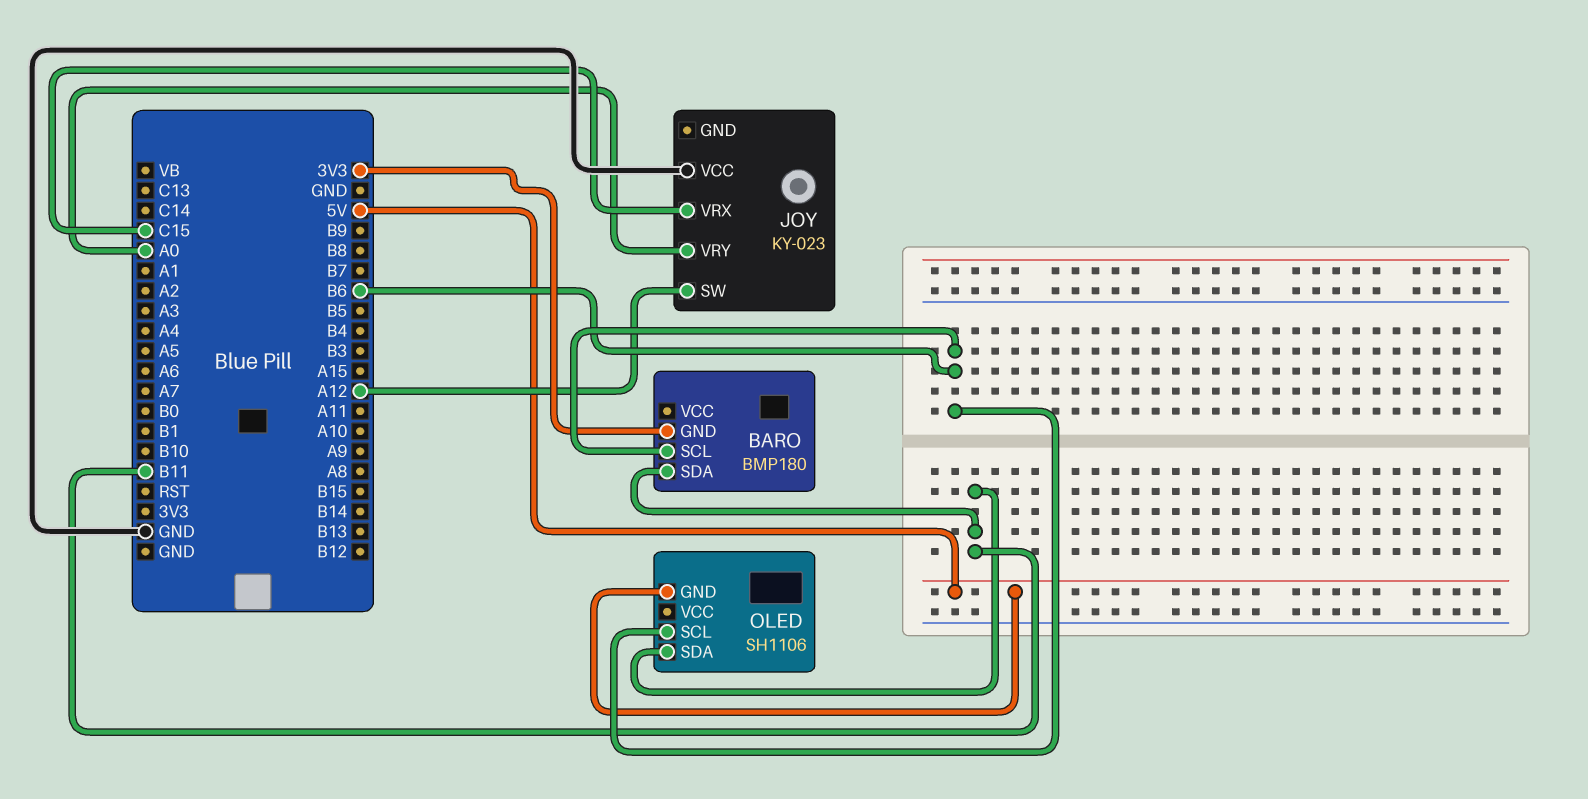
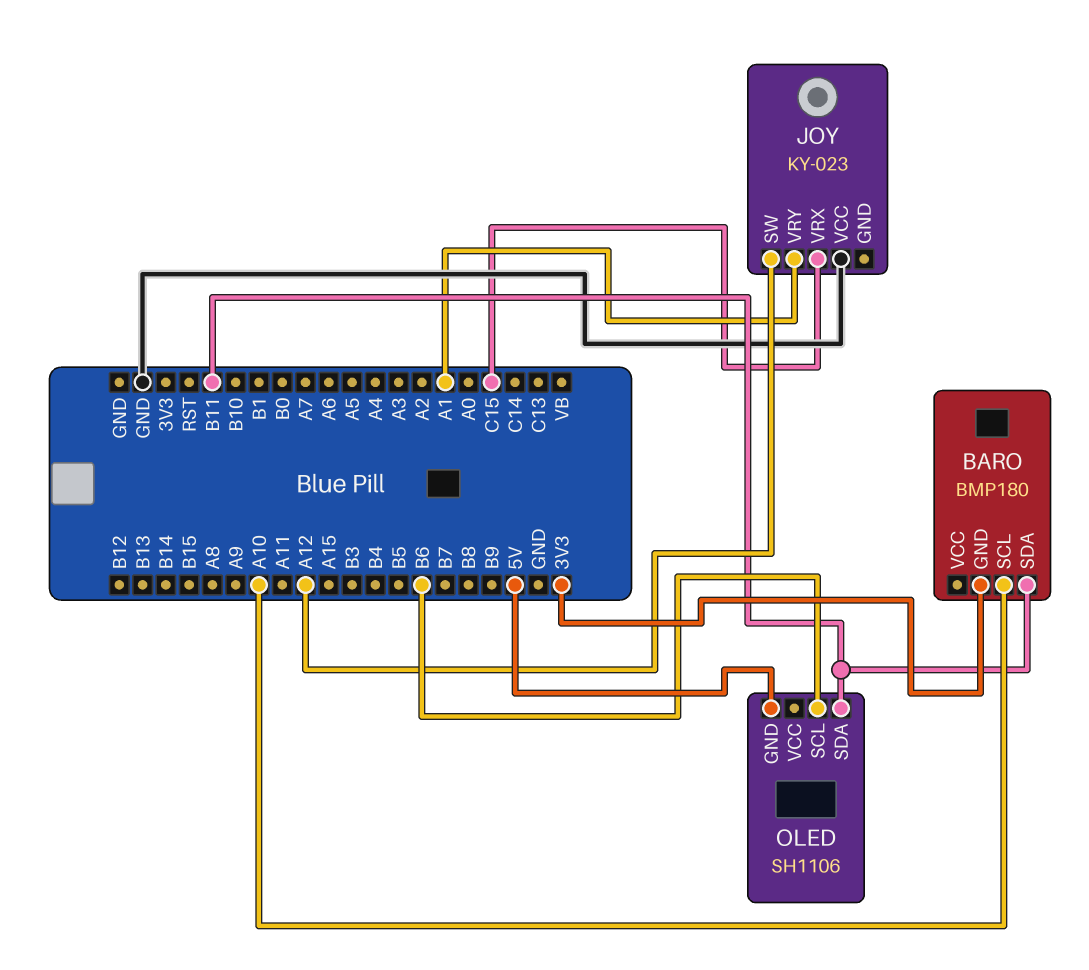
BARO pin SCL: B6 -> A10
JOY pin VRY: A0 -> A1

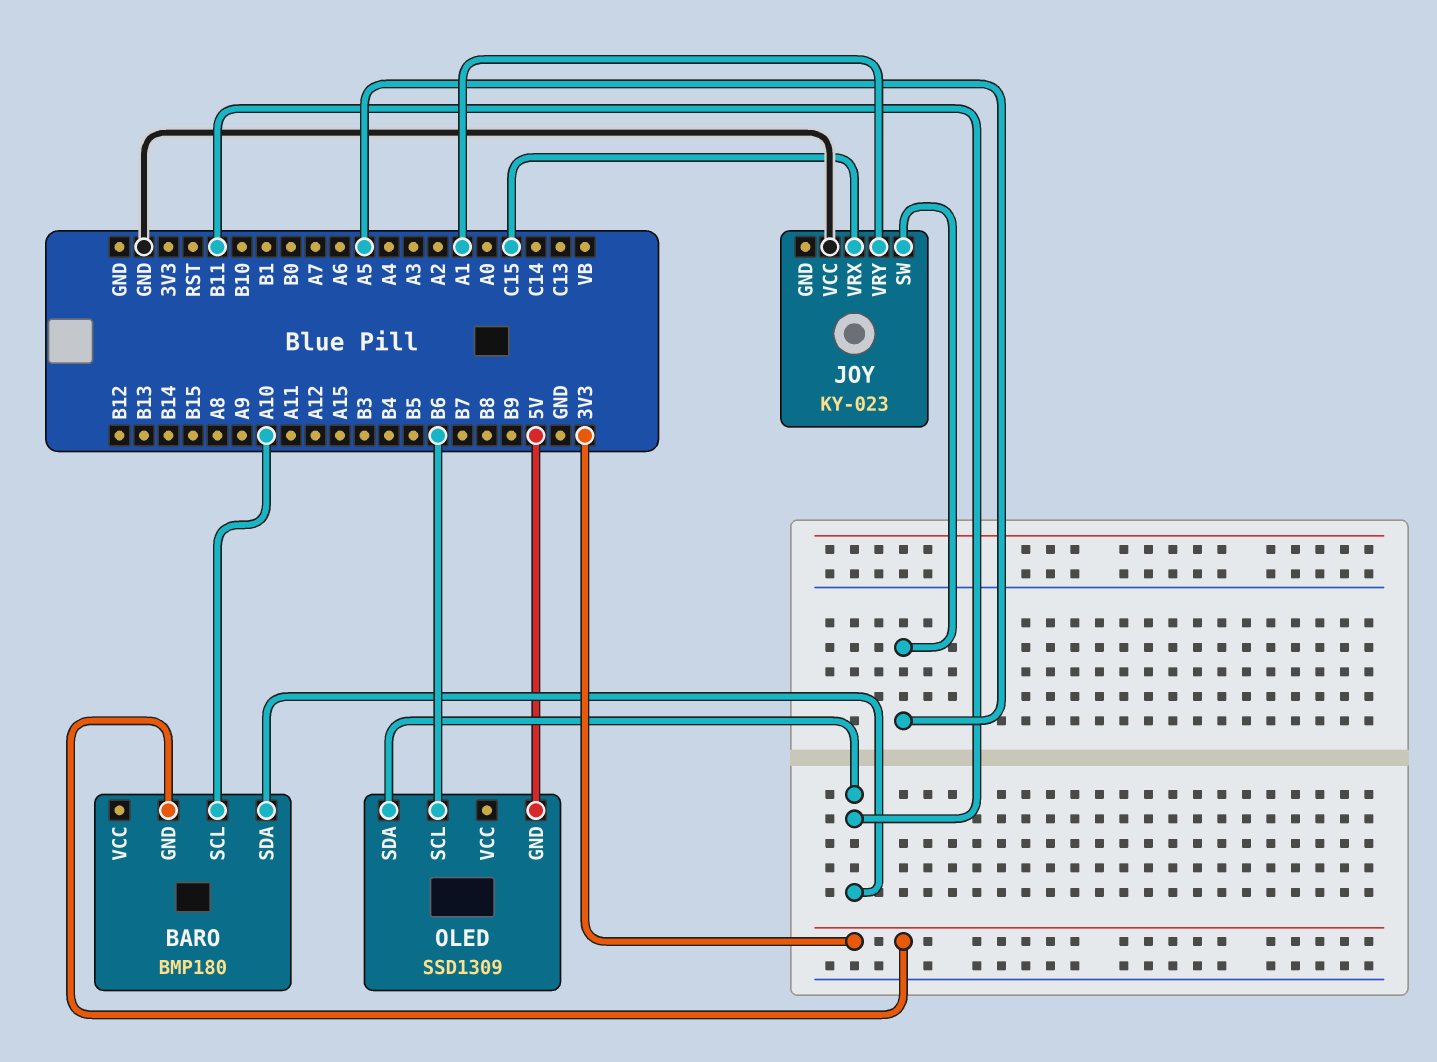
JOY pin SW: A12 -> A5
OLED: SH1106 -> SSD1309

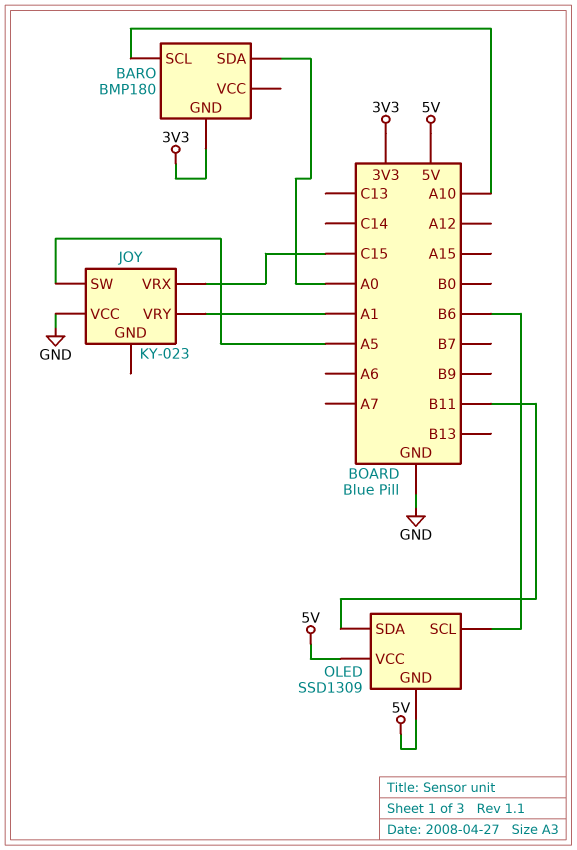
BARO pin SDA: B11 -> A0
OLED pin VCC: none -> 5V

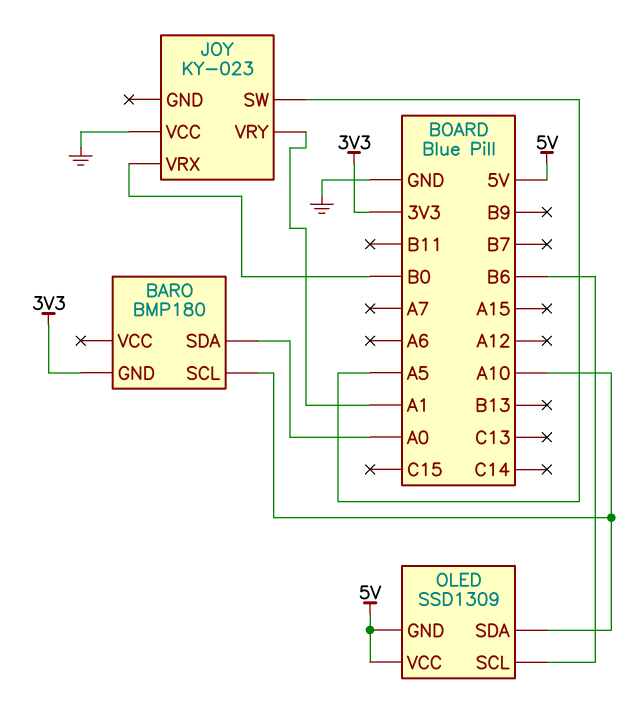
JOY pin VRX: C15 -> B0
OLED pin SDA: B11 -> A10

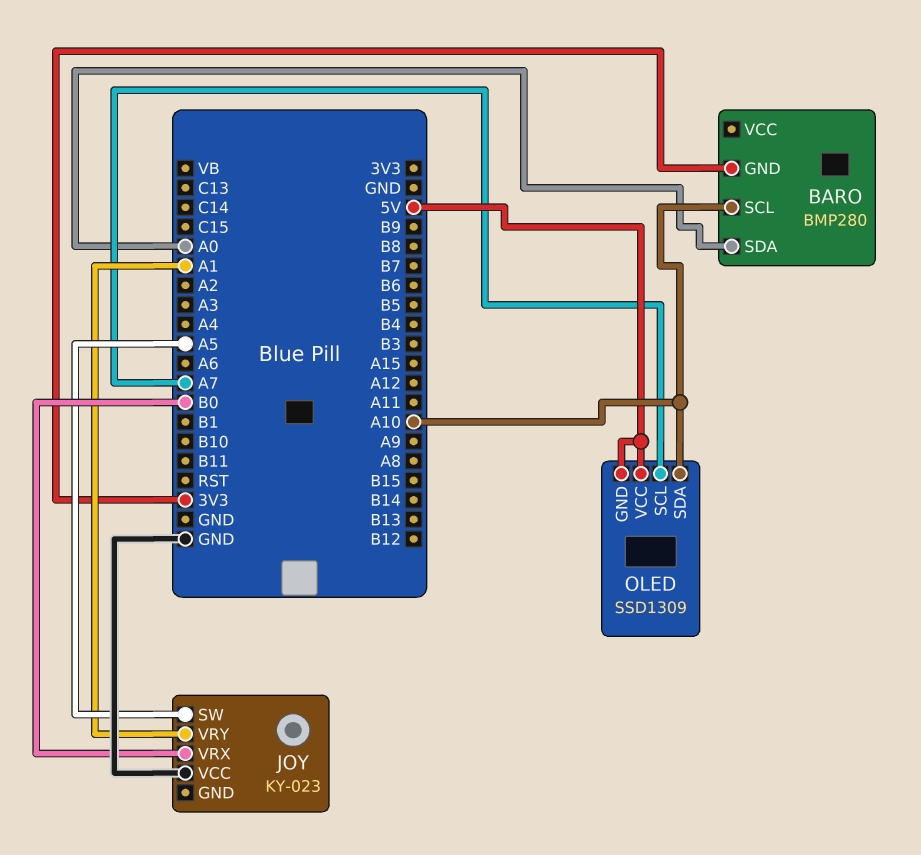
BARO: BMP180 -> BMP280
OLED pin SCL: B6 -> A7

